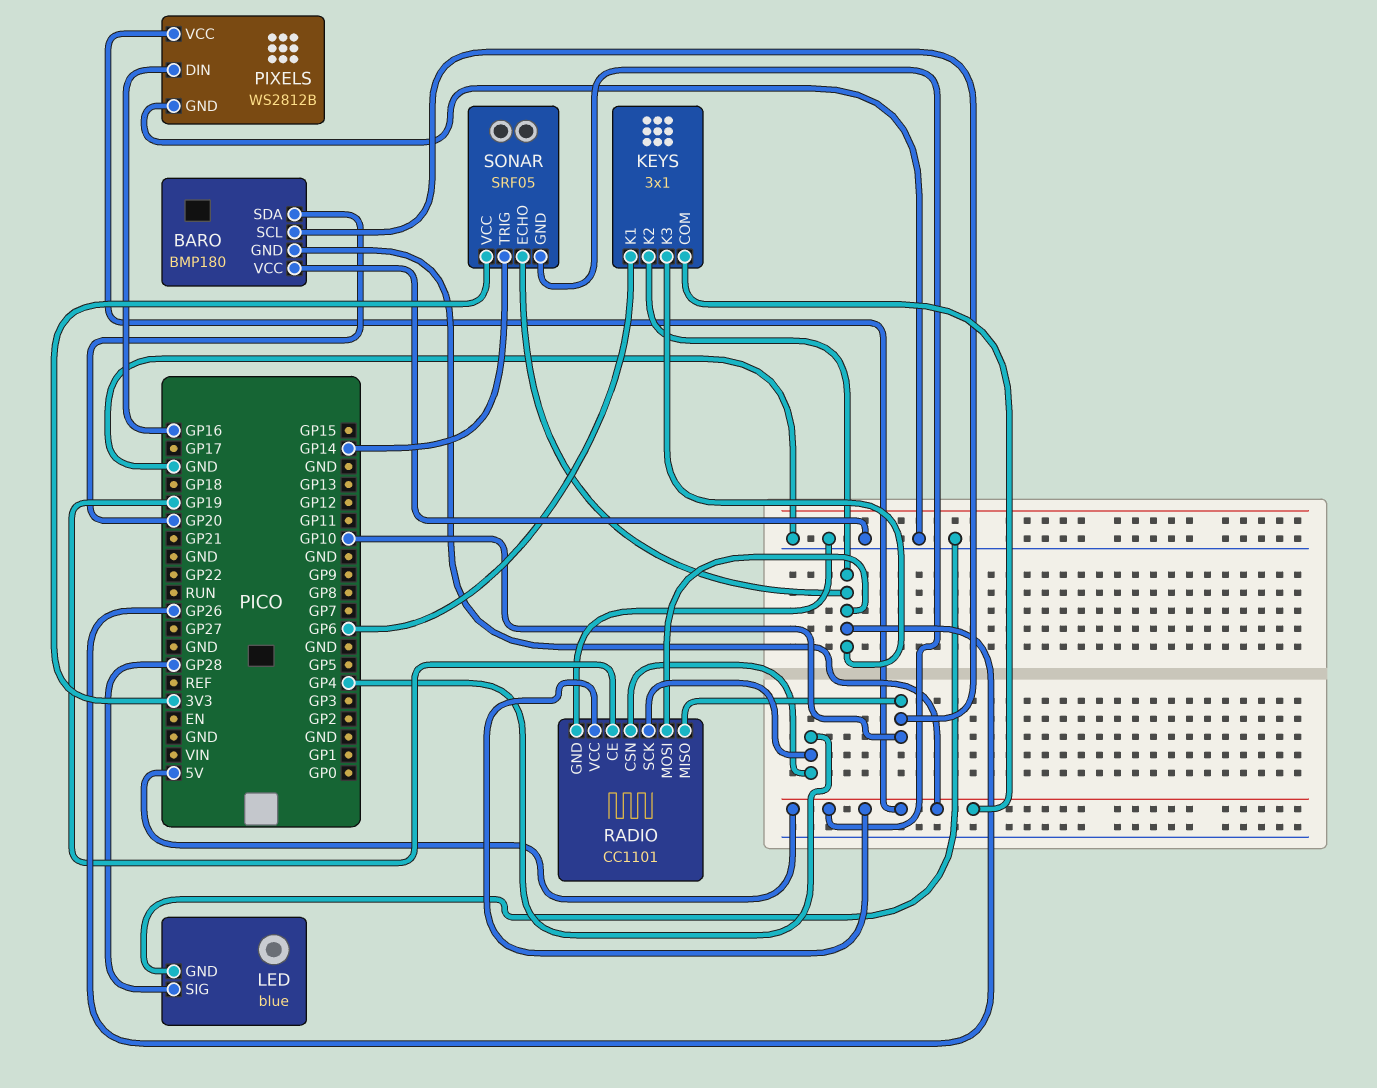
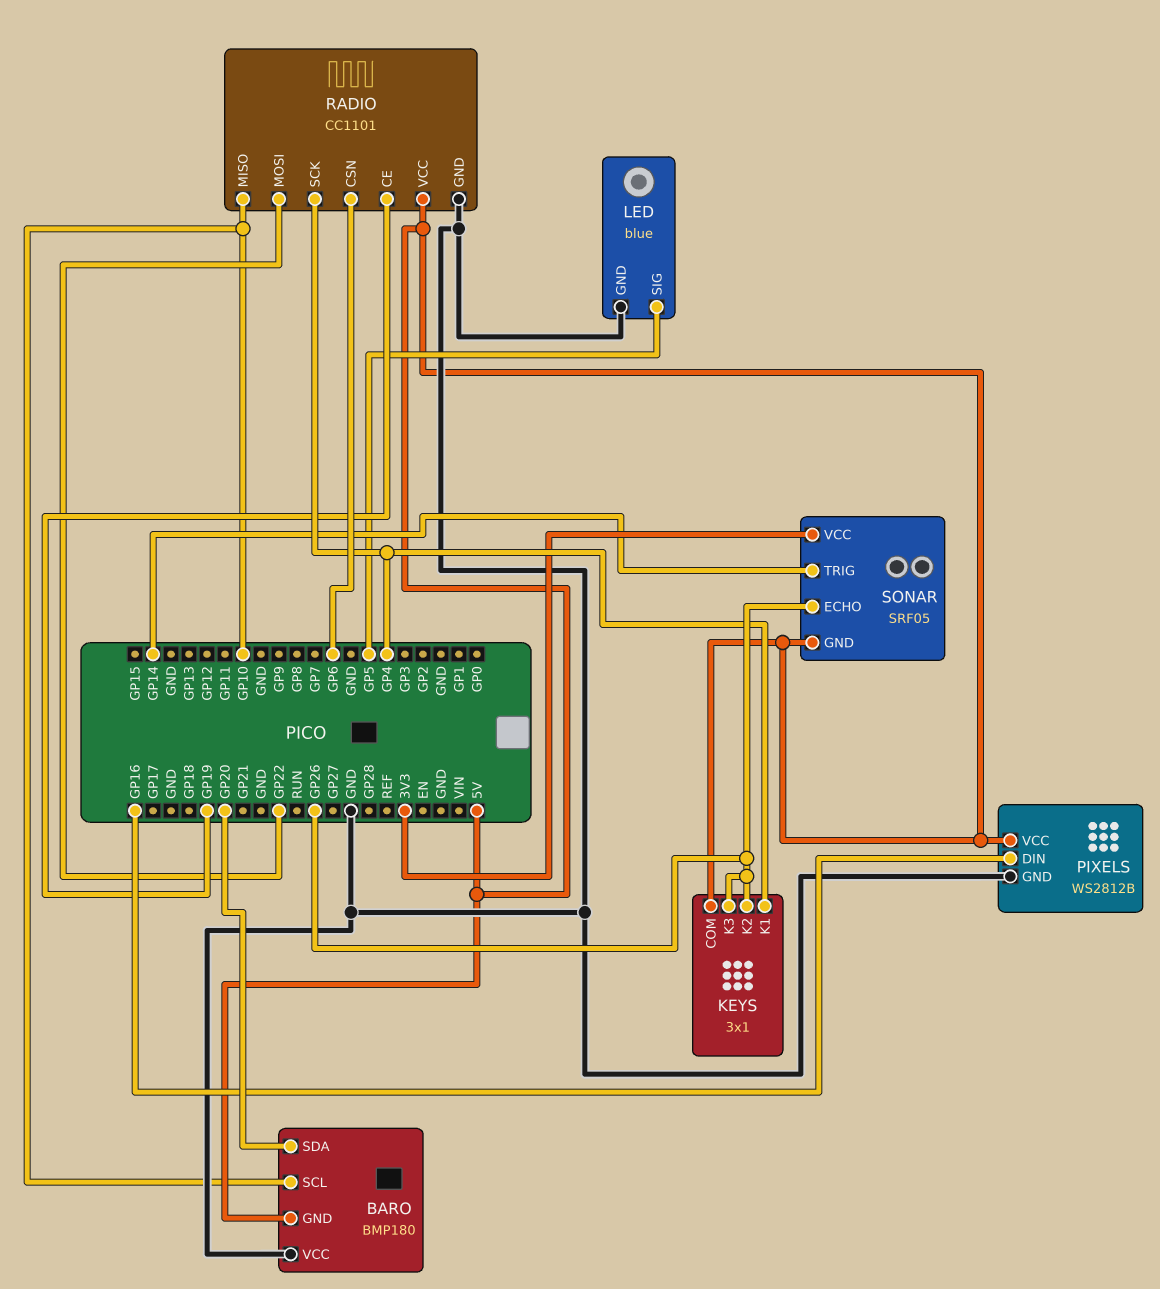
KEYS pin K1: GP6 -> GP4
LED pin SIG: GP28 -> GP5
RADIO pin CSN: GP4 -> GP6
RADIO pin MOSI: GP26 -> GP22

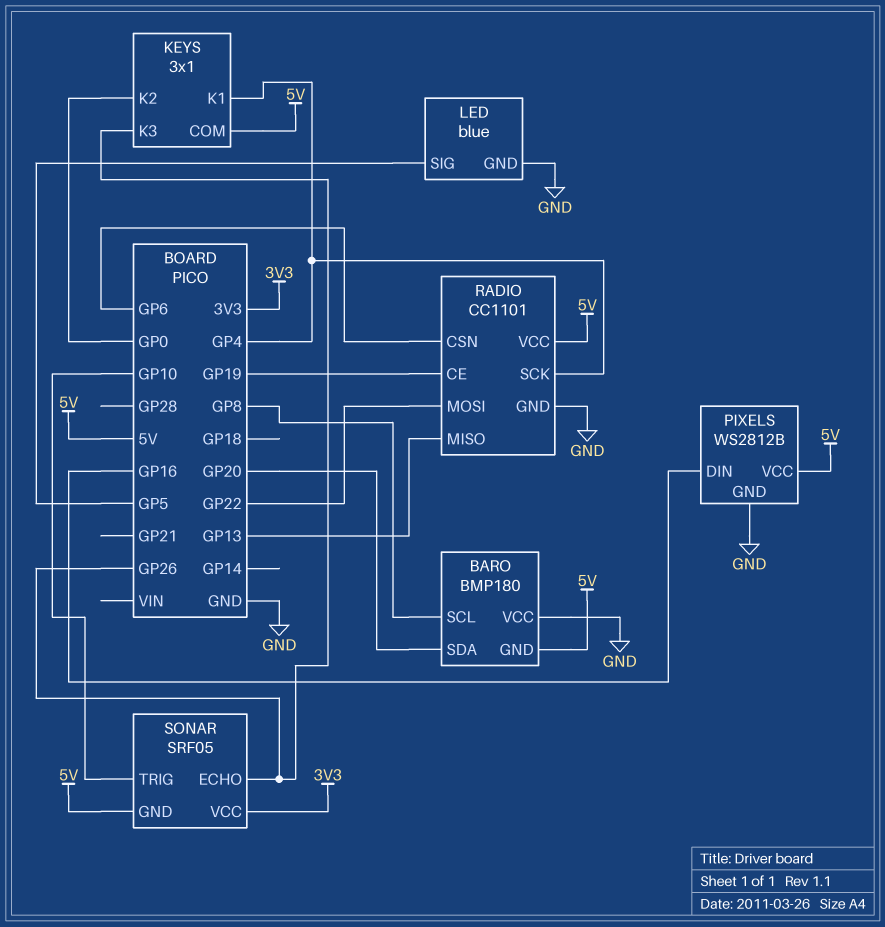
BARO pin SCL: GP10 -> GP8
KEYS pin K2: GP26 -> GP0
RADIO pin MISO: GP10 -> GP13
SONAR pin TRIG: GP14 -> GP10

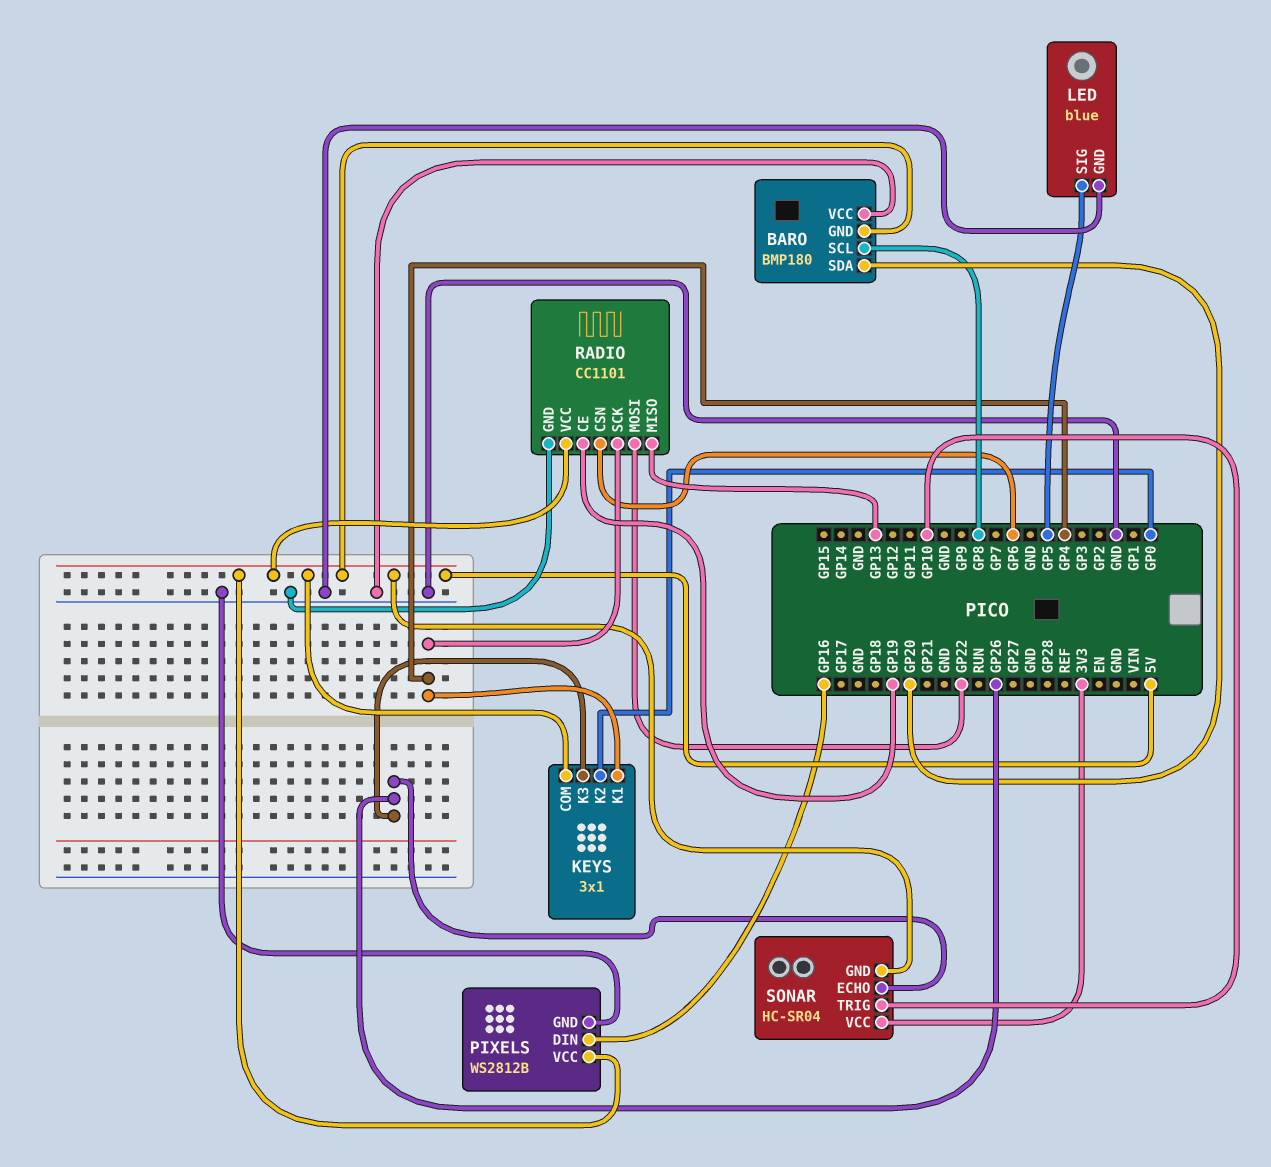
SONAR: SRF05 -> HC-SR04

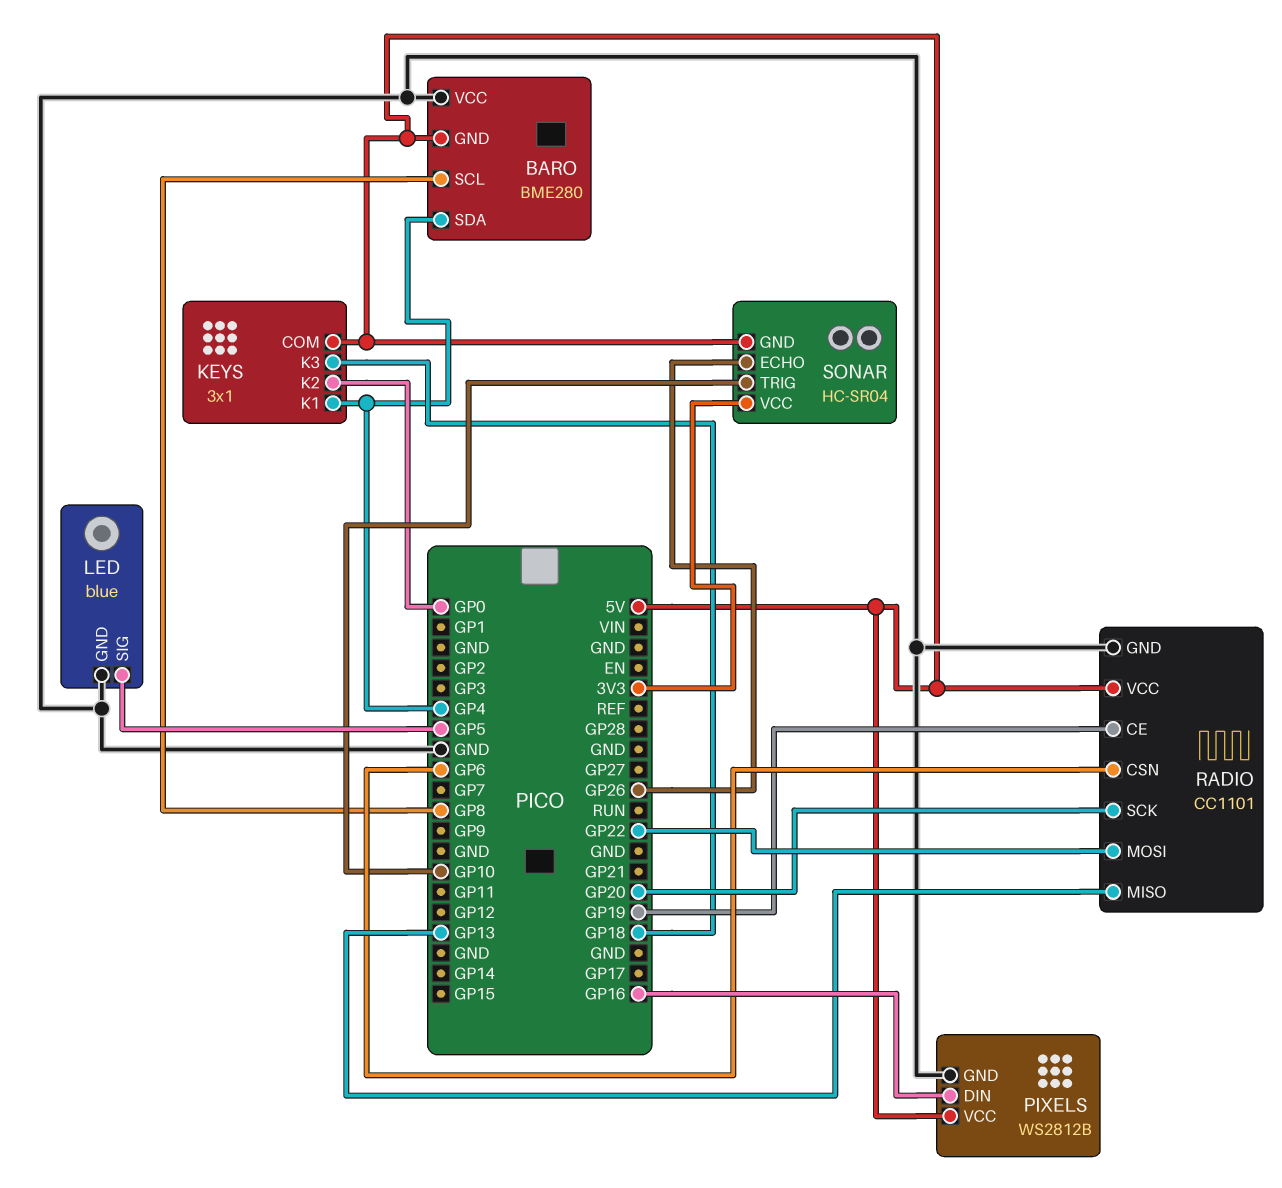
BARO: BMP180 -> BME280
BARO pin SDA: GP20 -> GP4
KEYS pin K3: GP26 -> GP18
RADIO pin SCK: GP4 -> GP20

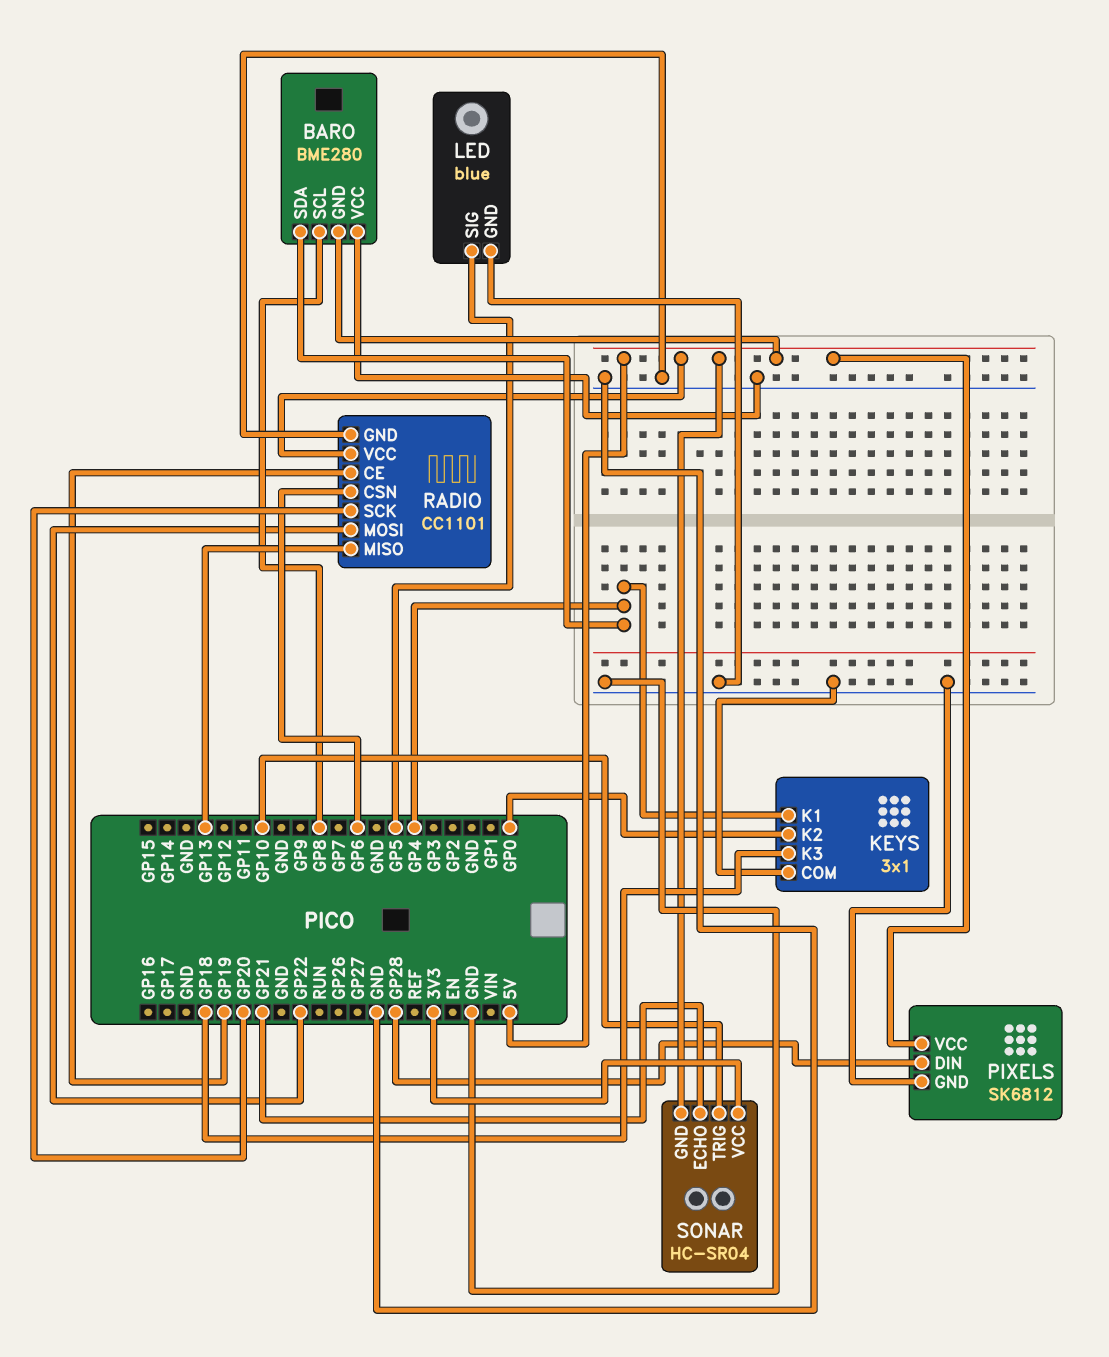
KEYS pin COM: 5V -> GND
PIXELS: WS2812B -> SK6812
PIXELS pin DIN: GP16 -> GP28
SONAR pin ECHO: GP26 -> GP21

